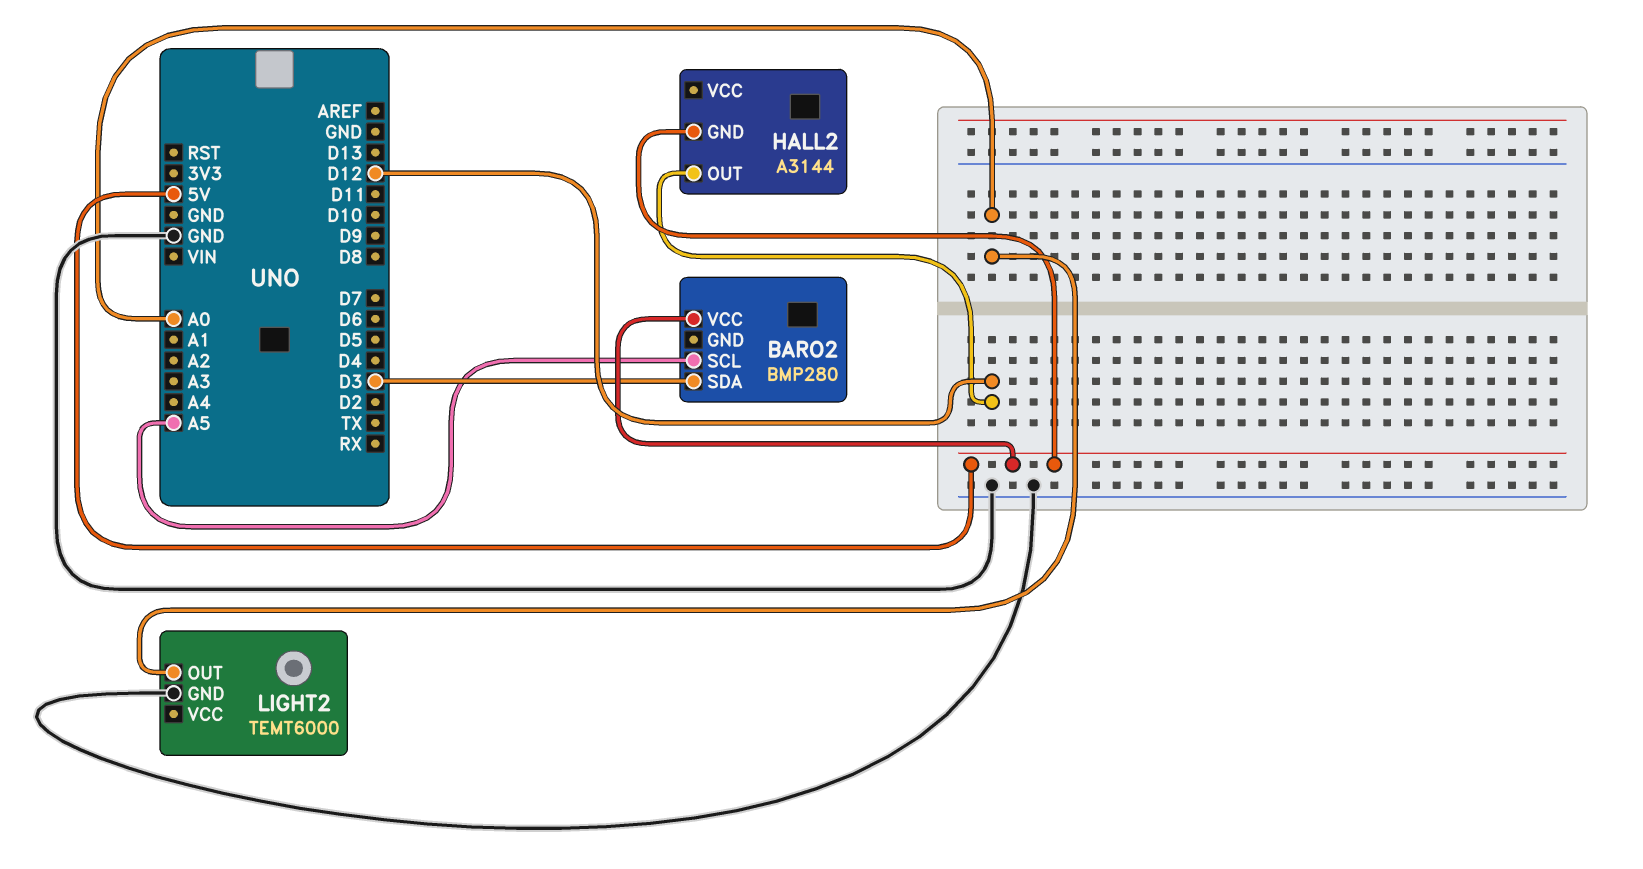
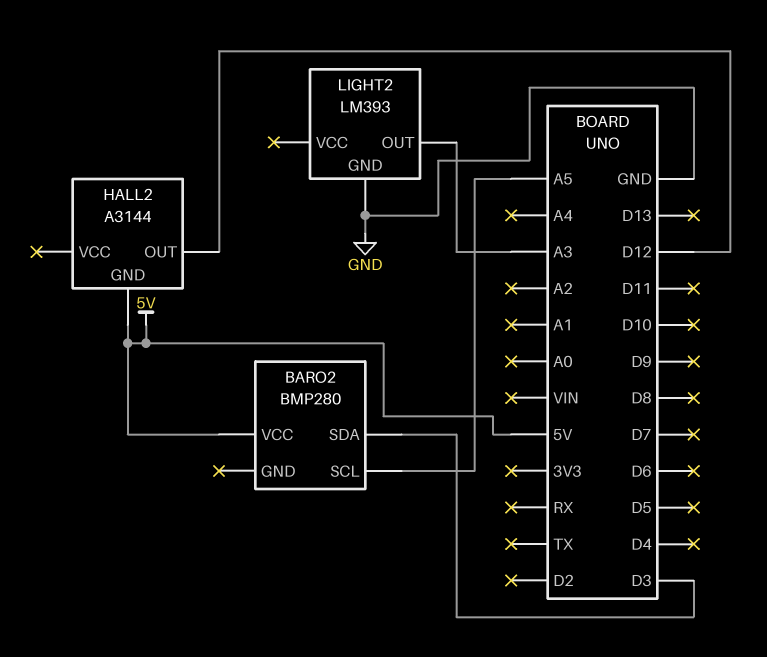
LIGHT2: TEMT6000 -> LM393
LIGHT2 pin OUT: A0 -> A3

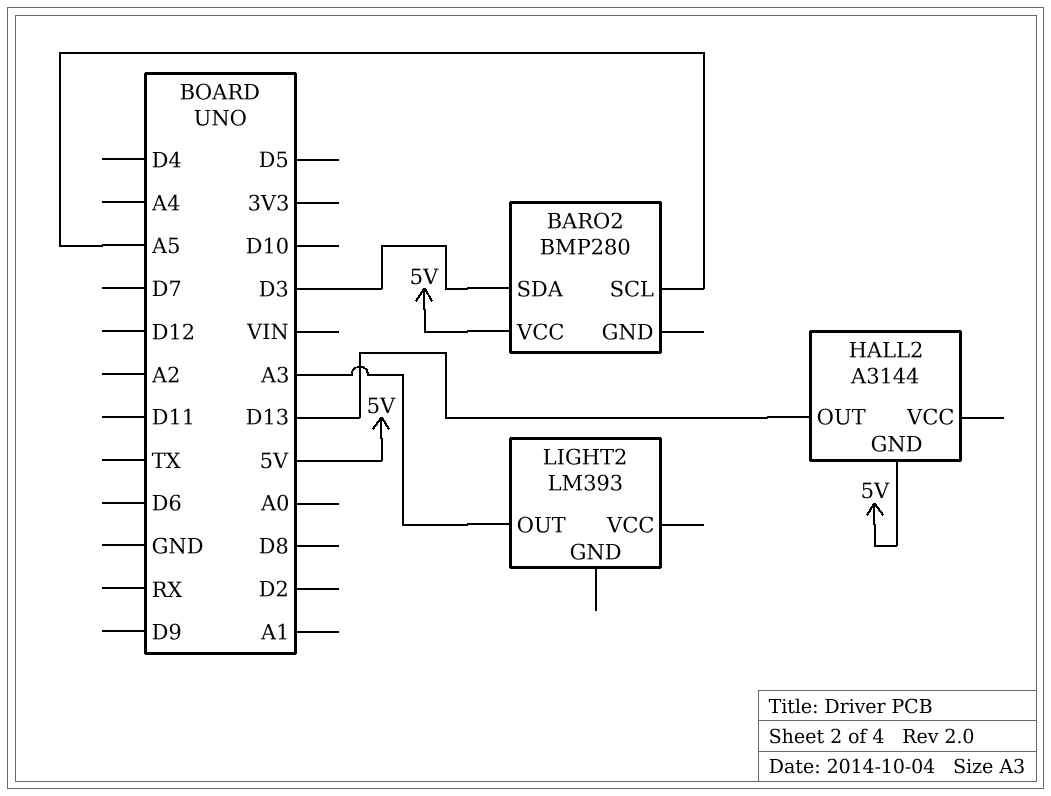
HALL2 pin OUT: D12 -> D13
LIGHT2 pin GND: GND -> none

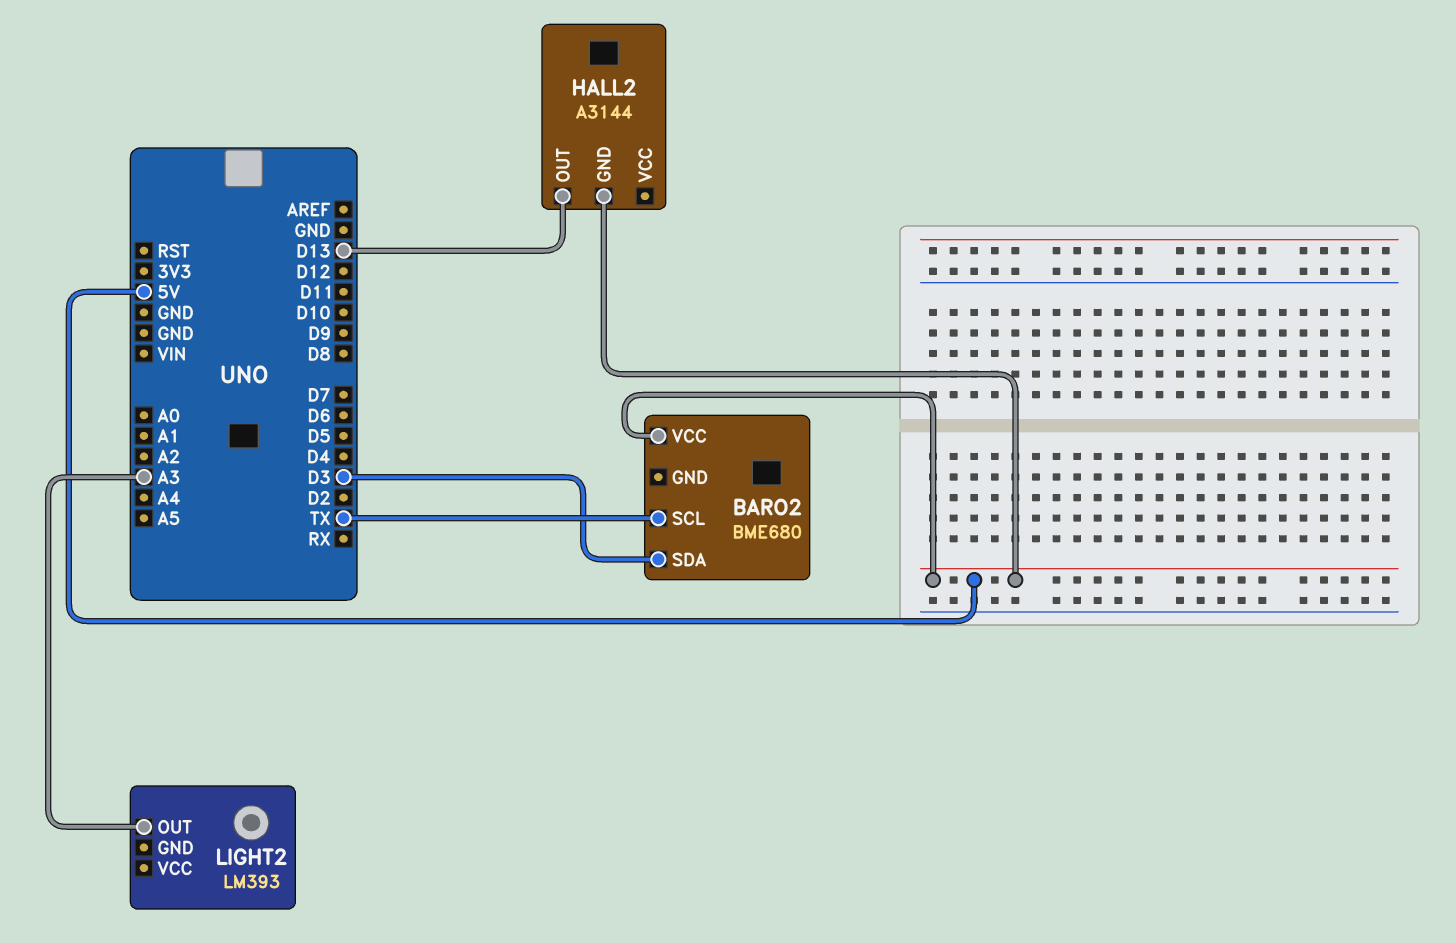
BARO2: BMP280 -> BME680
BARO2 pin SCL: A5 -> TX

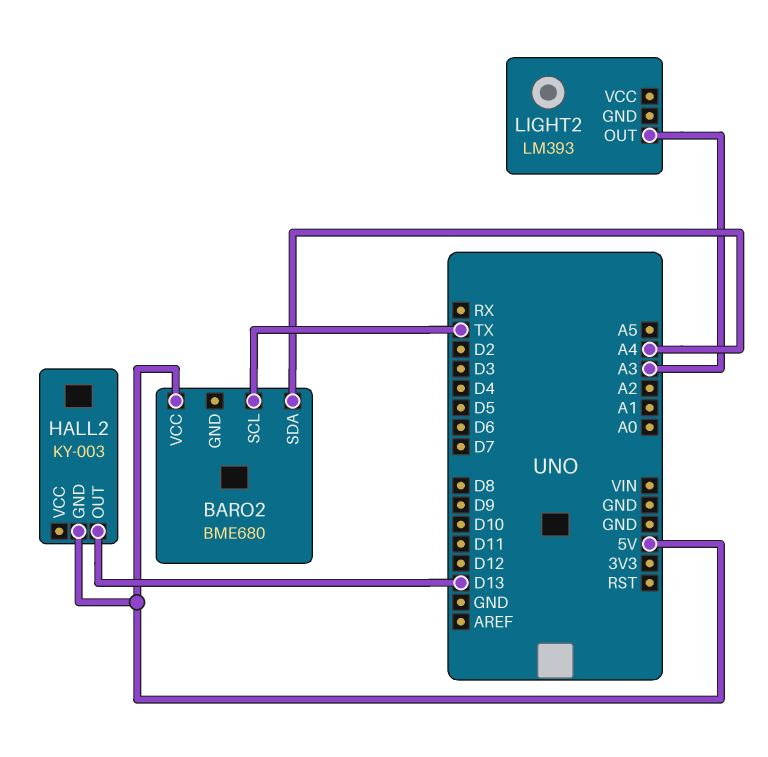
BARO2 pin SDA: D3 -> A4
HALL2: A3144 -> KY-003

